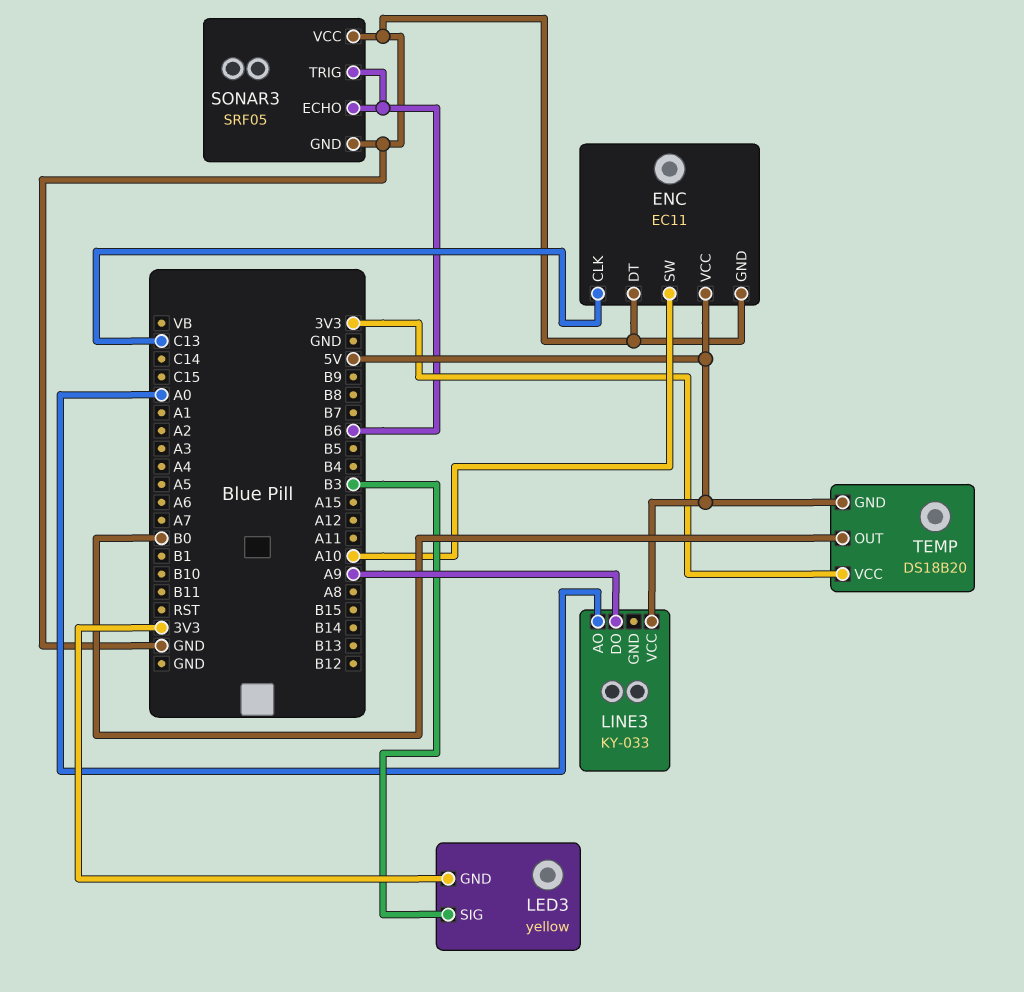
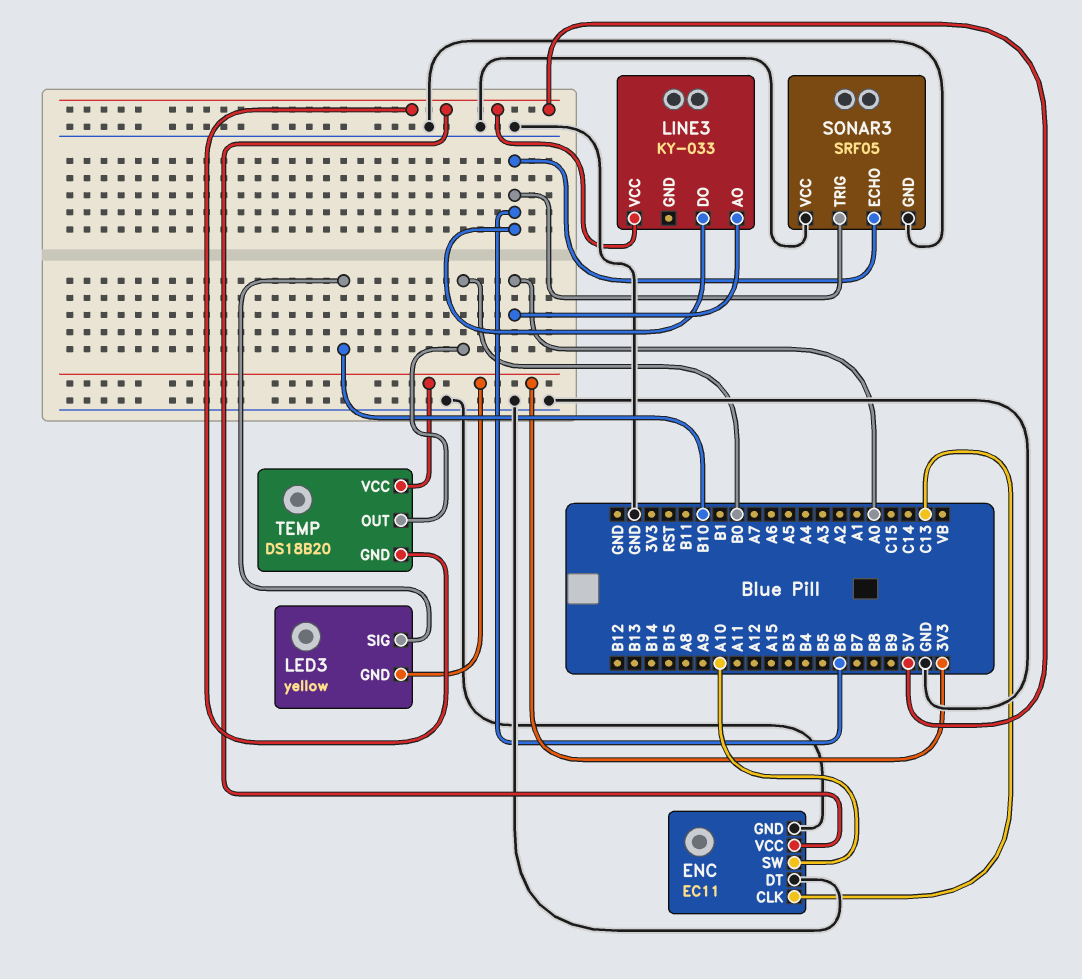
LED3 pin SIG: B3 -> B10
LINE3 pin DO: A9 -> B6

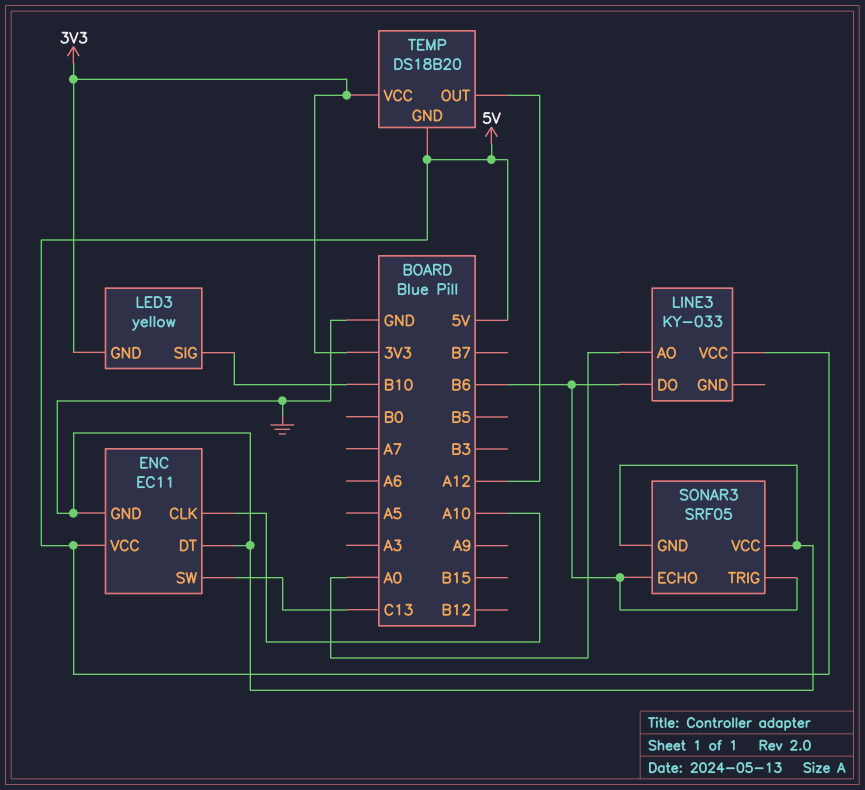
ENC pin CLK: C13 -> A10
ENC pin SW: A10 -> C13
TEMP pin OUT: B0 -> A12

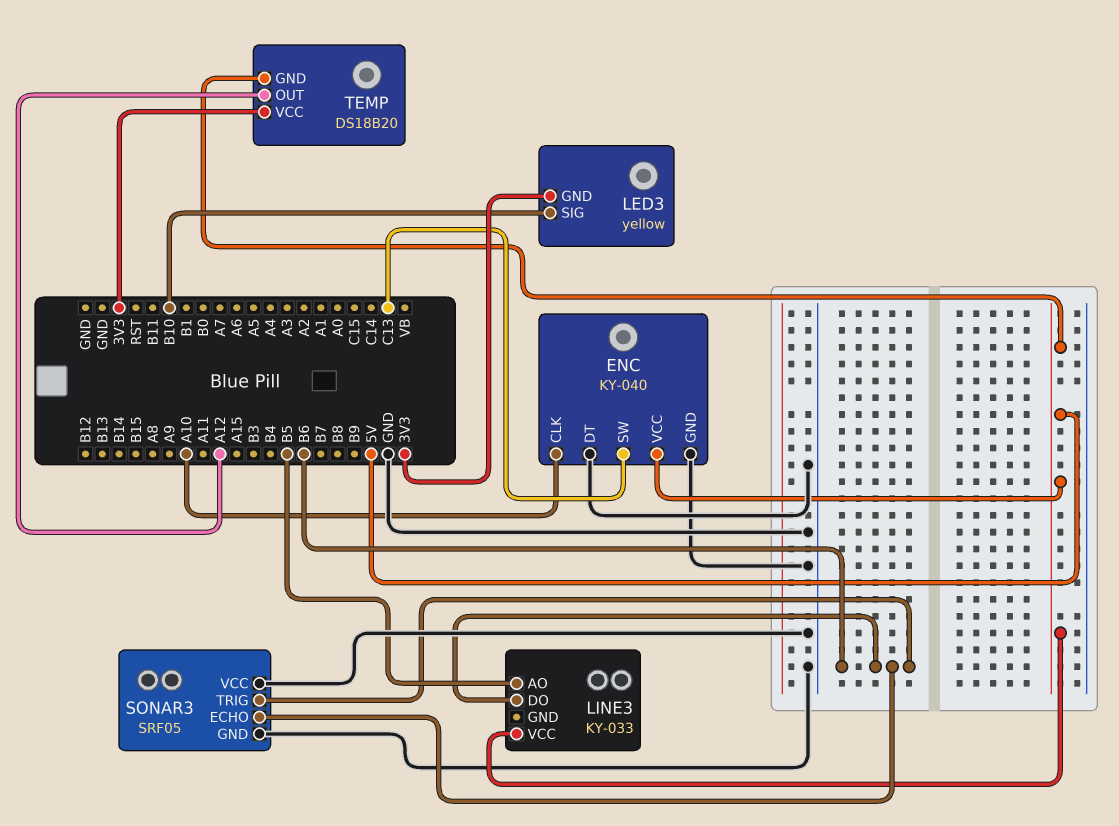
ENC: EC11 -> KY-040
LINE3 pin AO: A0 -> B5

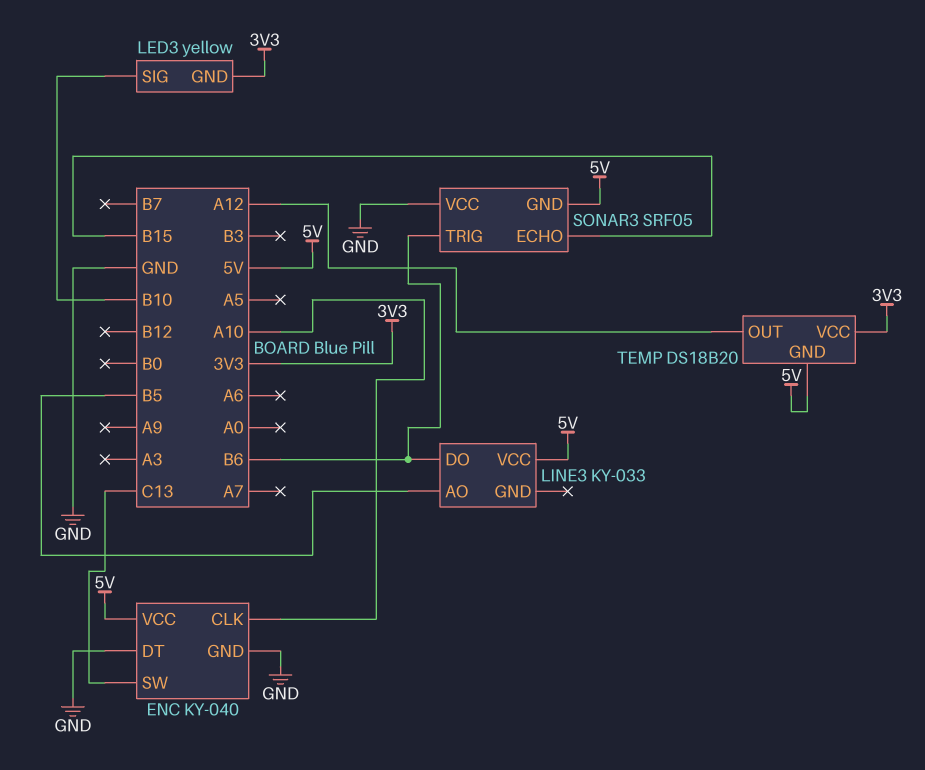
SONAR3 pin ECHO: B6 -> B15
SONAR3 pin GND: GND -> 5V

